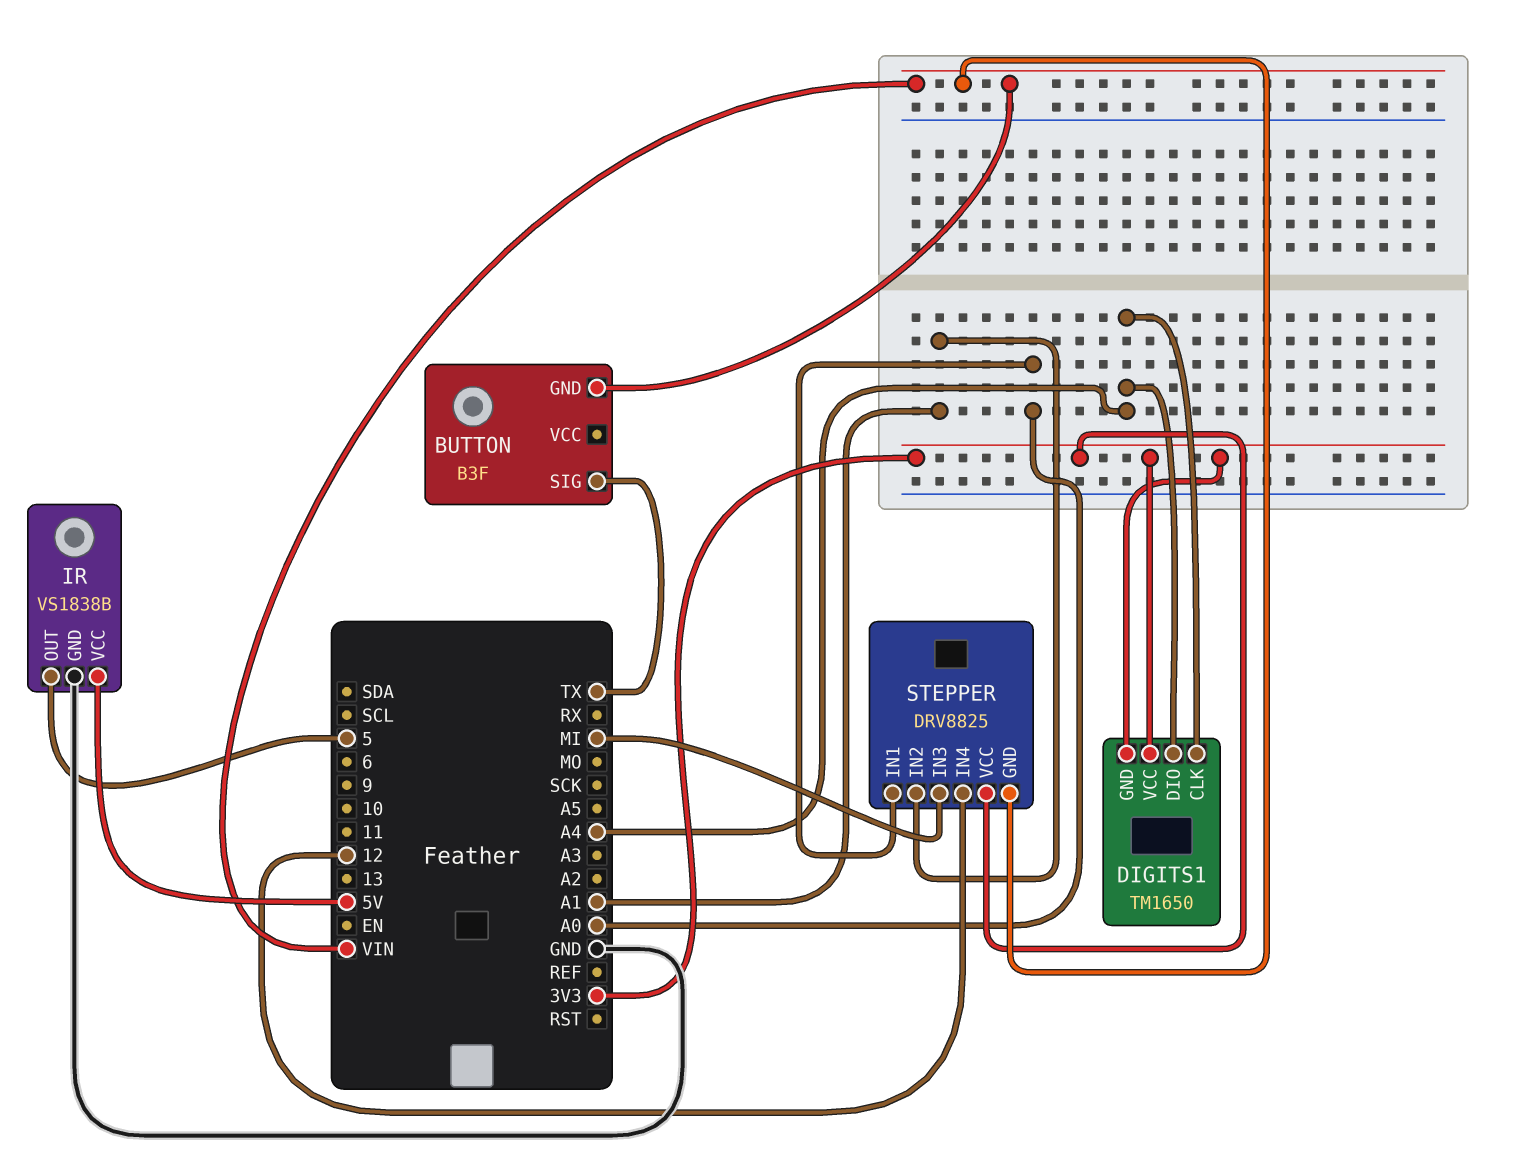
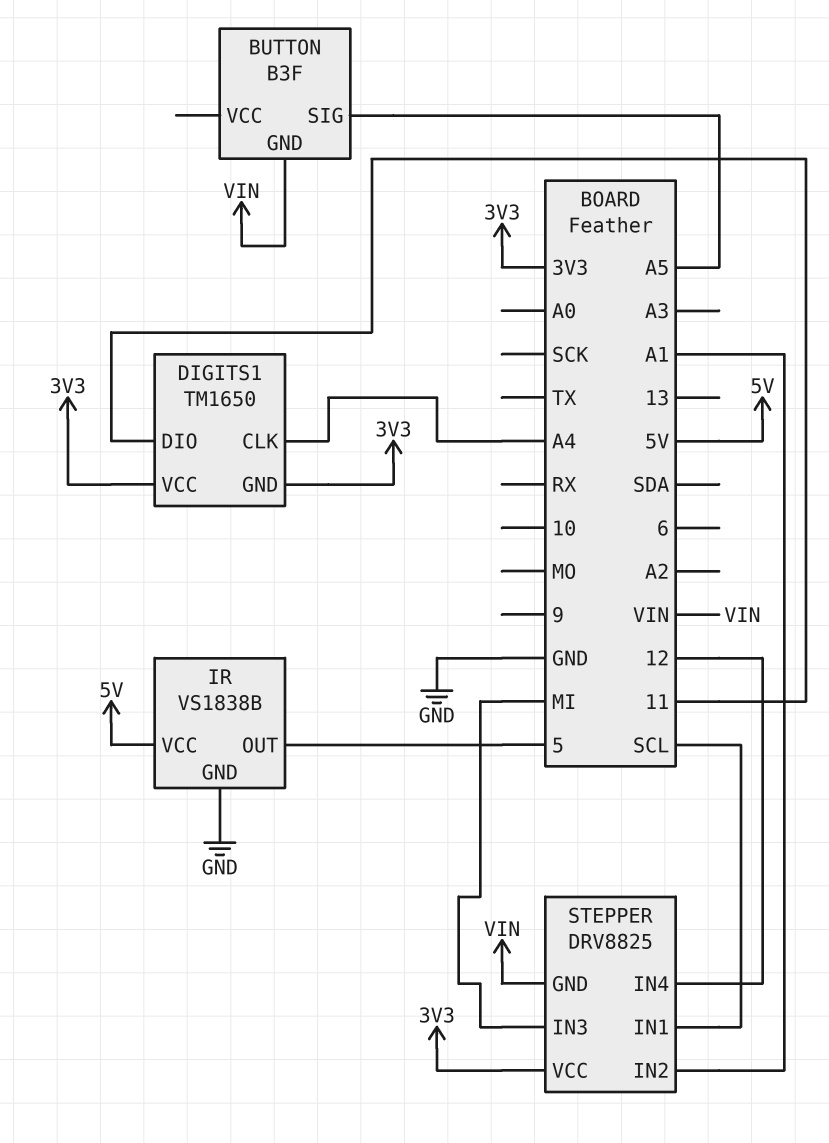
BUTTON pin SIG: TX -> A5
DIGITS1 pin DIO: A4 -> 11
STEPPER pin IN1: A0 -> SCL

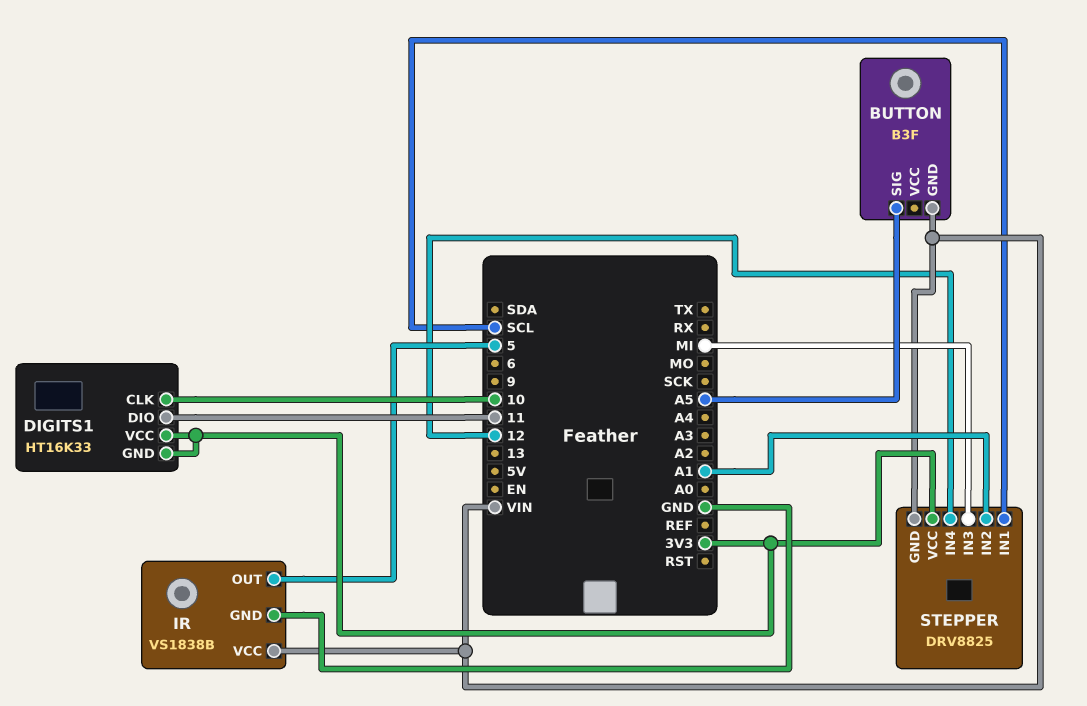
DIGITS1: TM1650 -> HT16K33
DIGITS1 pin CLK: A4 -> 10
IR pin VCC: 5V -> VIN

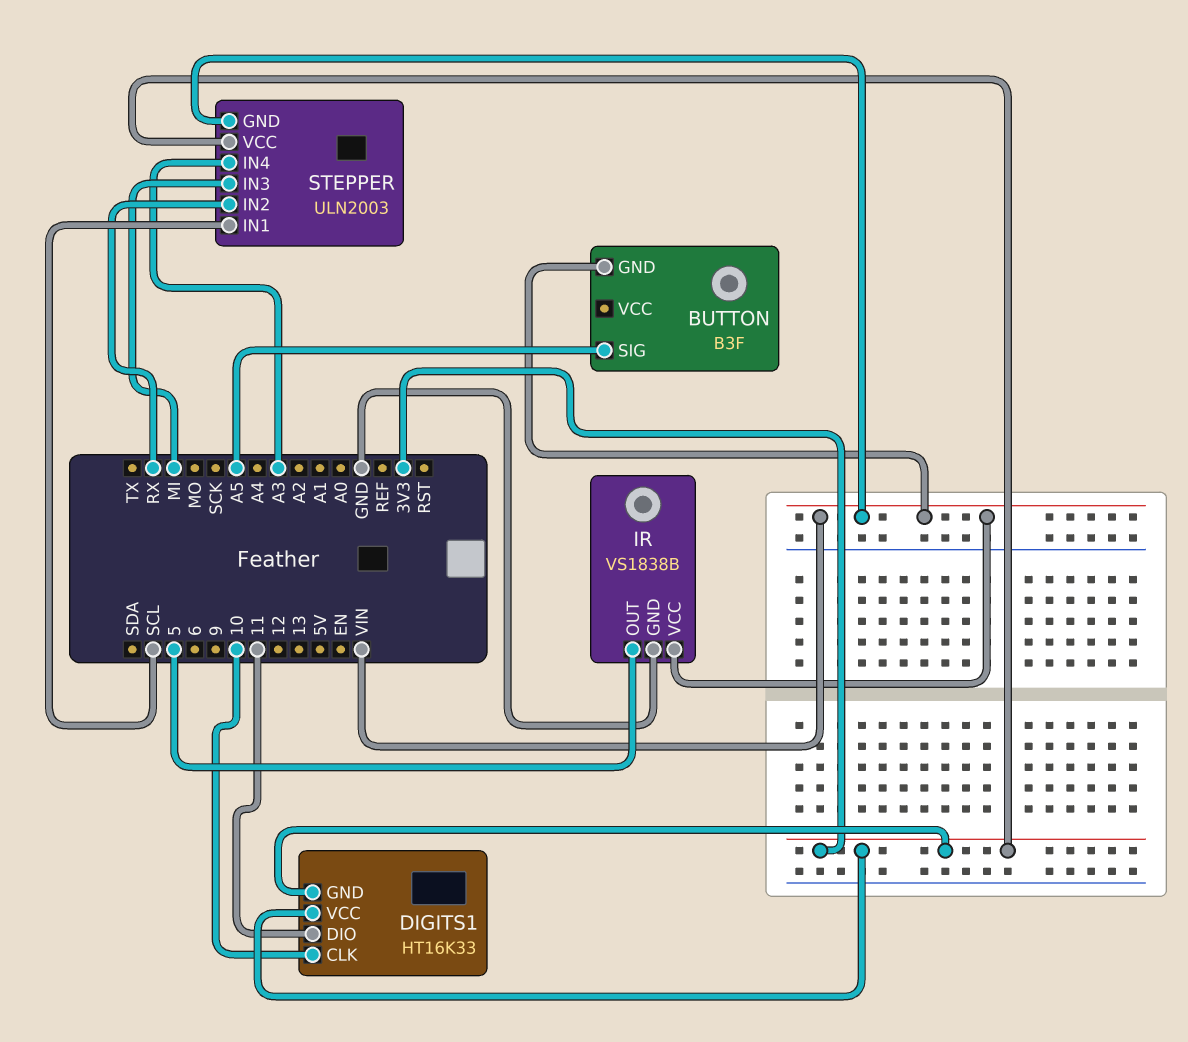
STEPPER: DRV8825 -> ULN2003
STEPPER pin IN2: A1 -> RX
STEPPER pin IN4: 12 -> A3

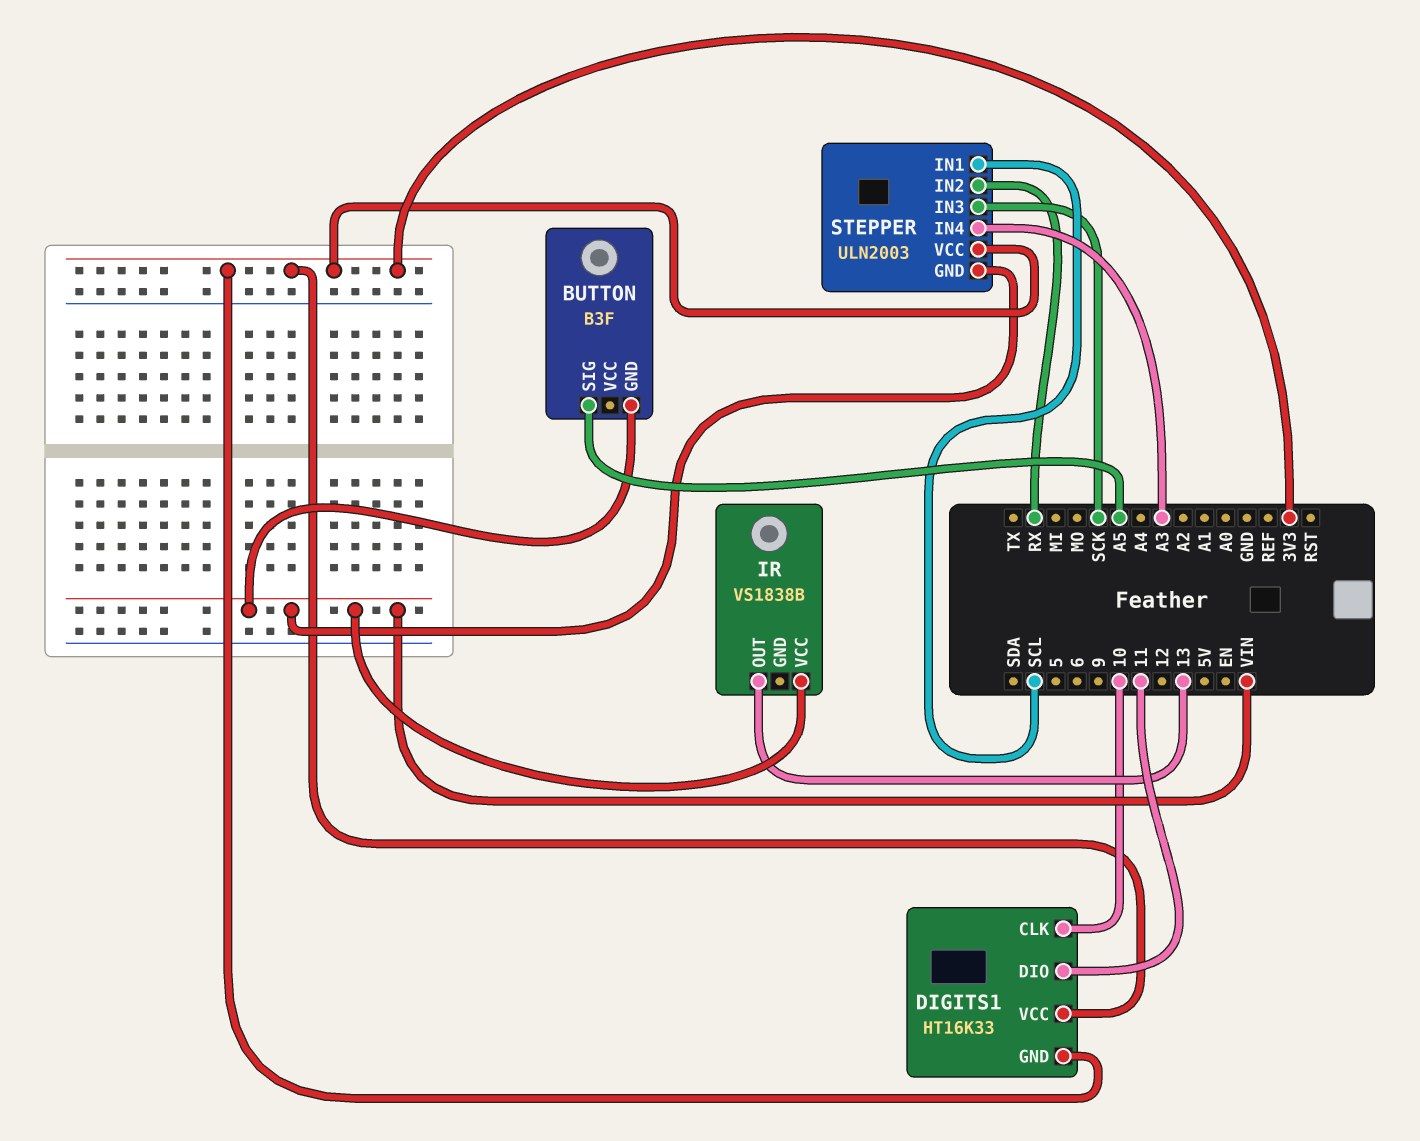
IR pin GND: GND -> none
IR pin OUT: 5 -> 13
STEPPER pin IN3: MI -> SCK

